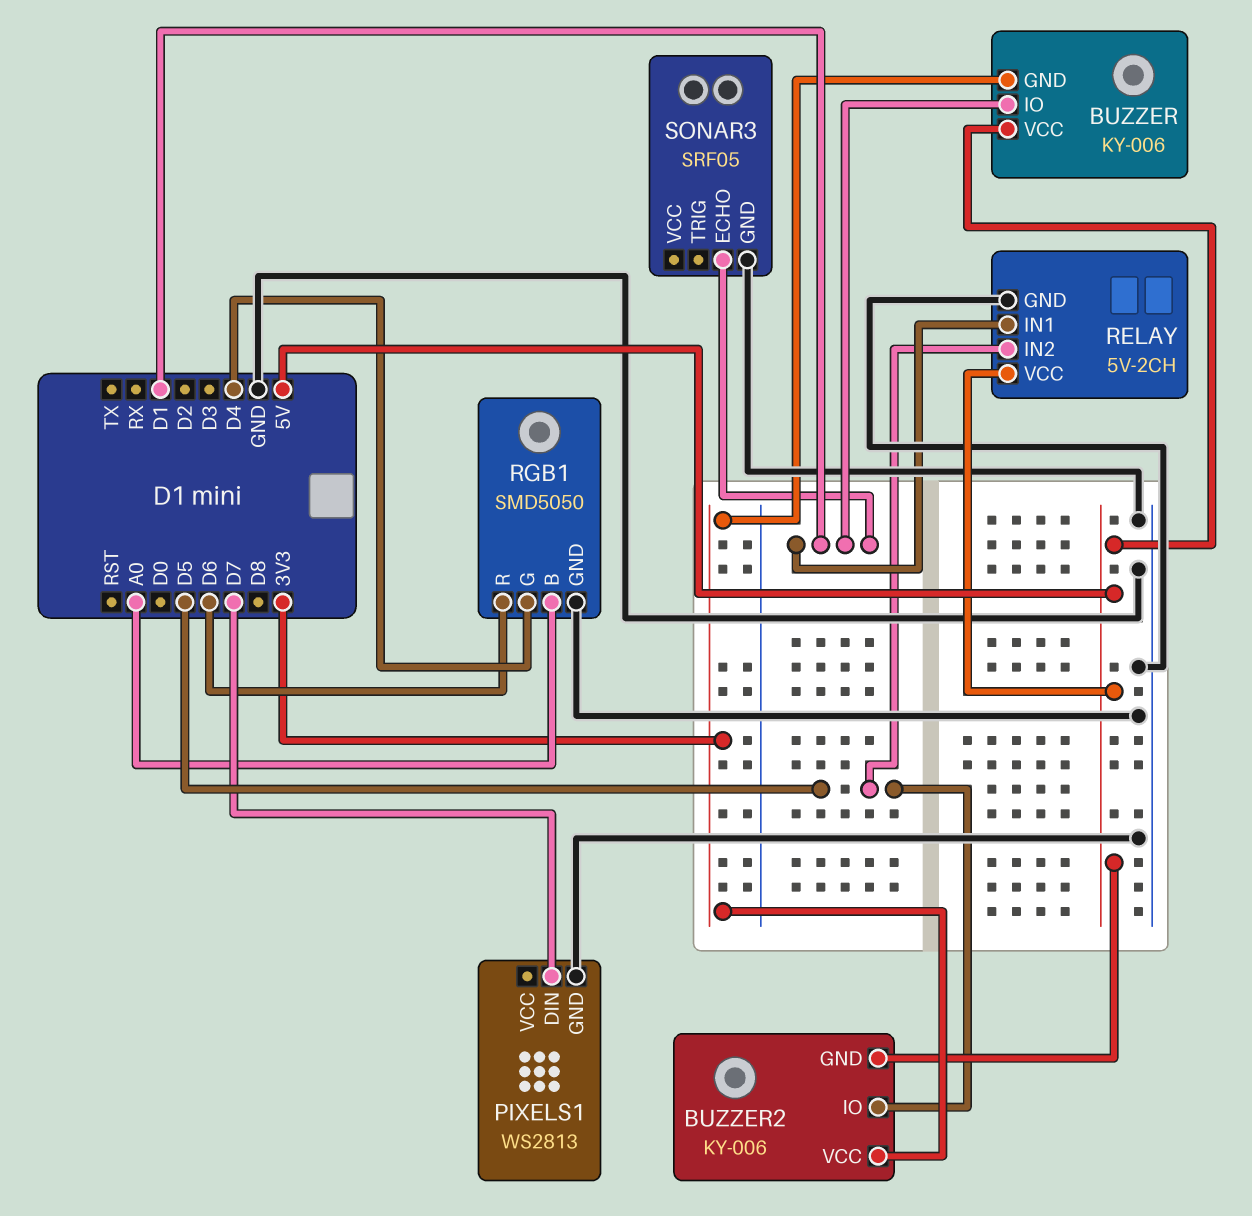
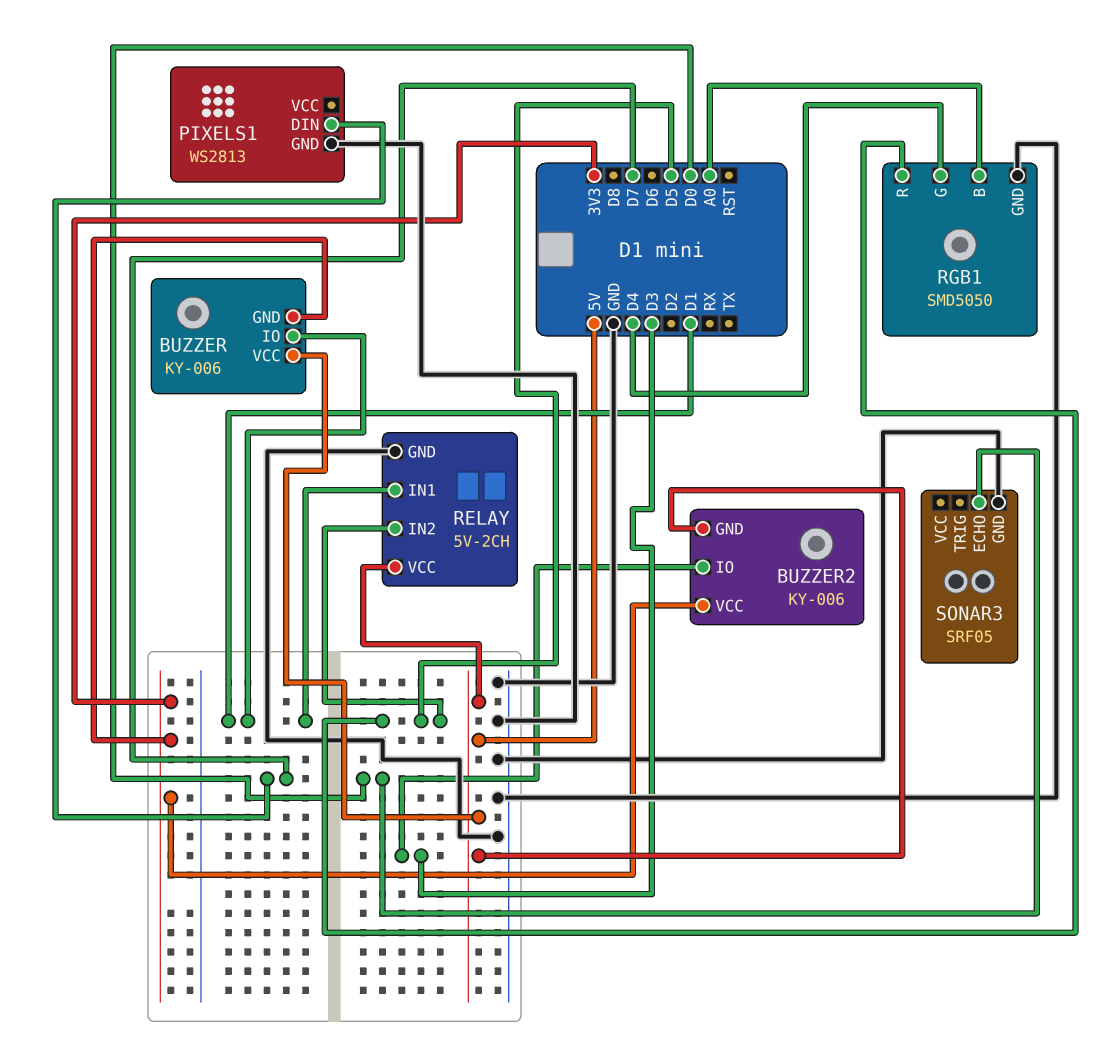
BUZZER2 pin IO: D5 -> D3
RGB1 pin R: D6 -> D5
SONAR3 pin ECHO: D1 -> D0

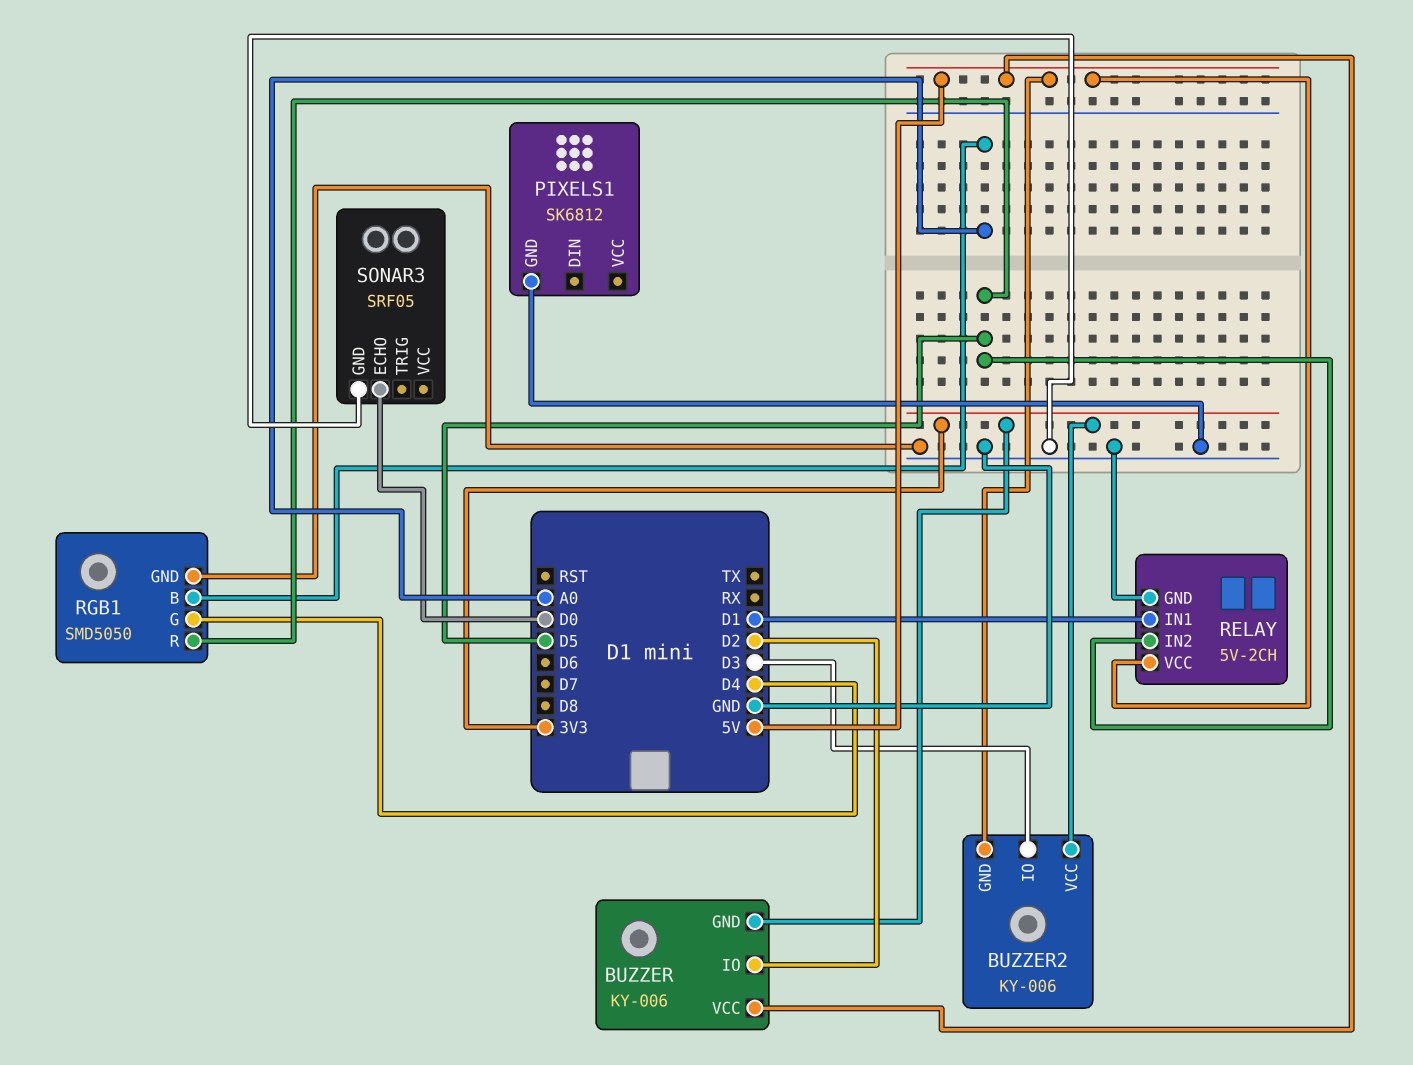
BUZZER pin IO: D1 -> D2
PIXELS1: WS2813 -> SK6812
PIXELS1 pin DIN: D7 -> none

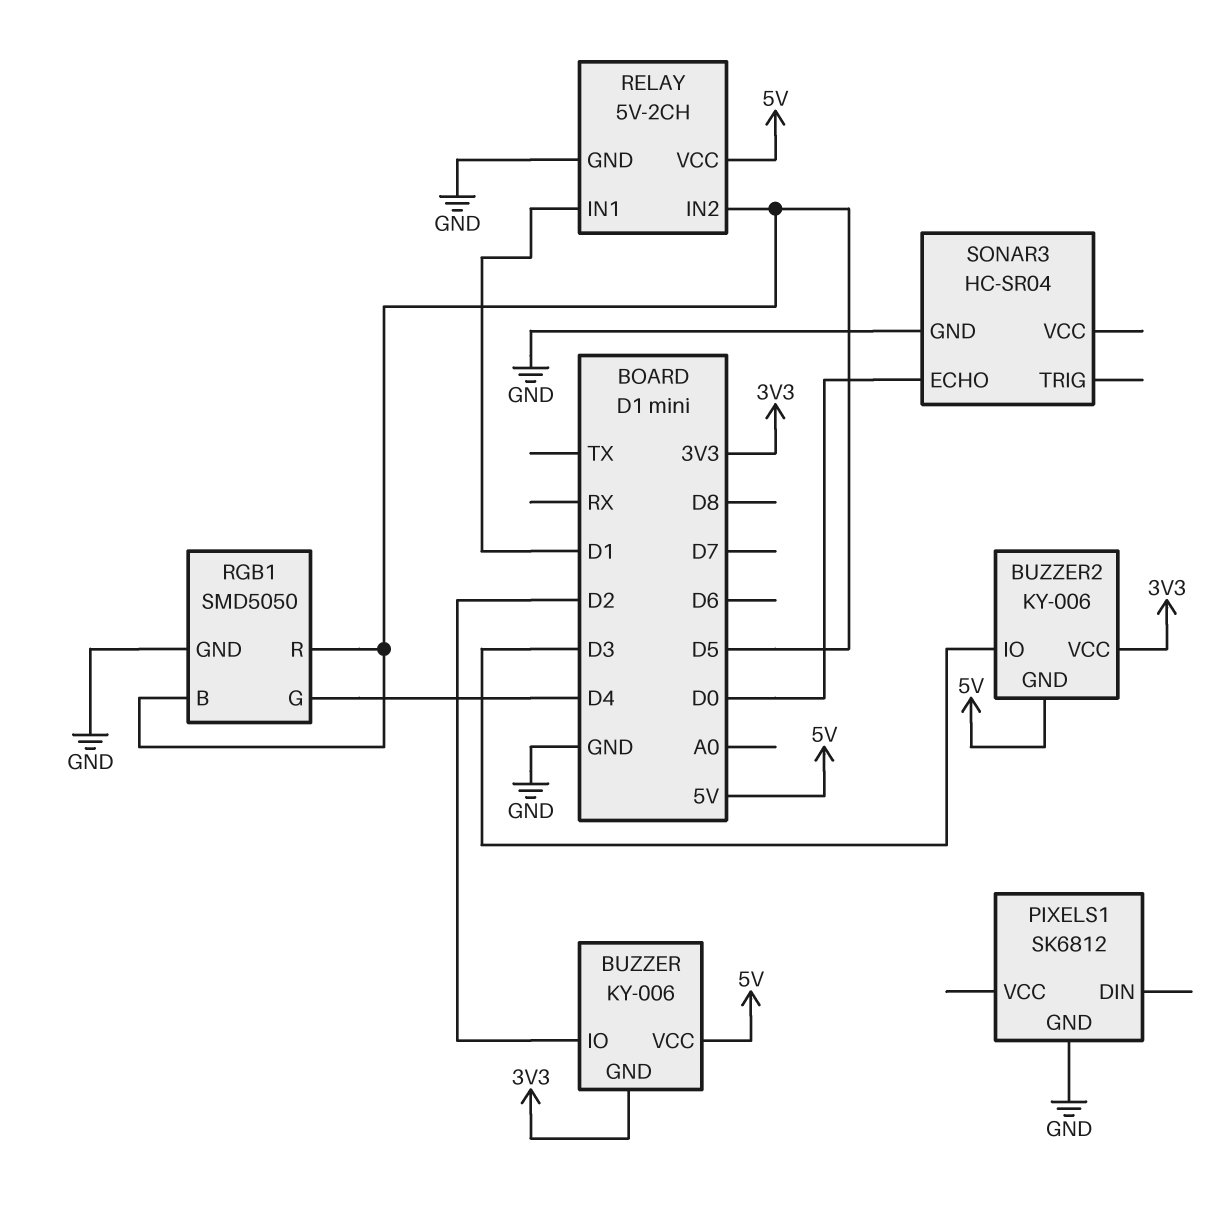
RGB1 pin B: A0 -> D5
SONAR3: SRF05 -> HC-SR04

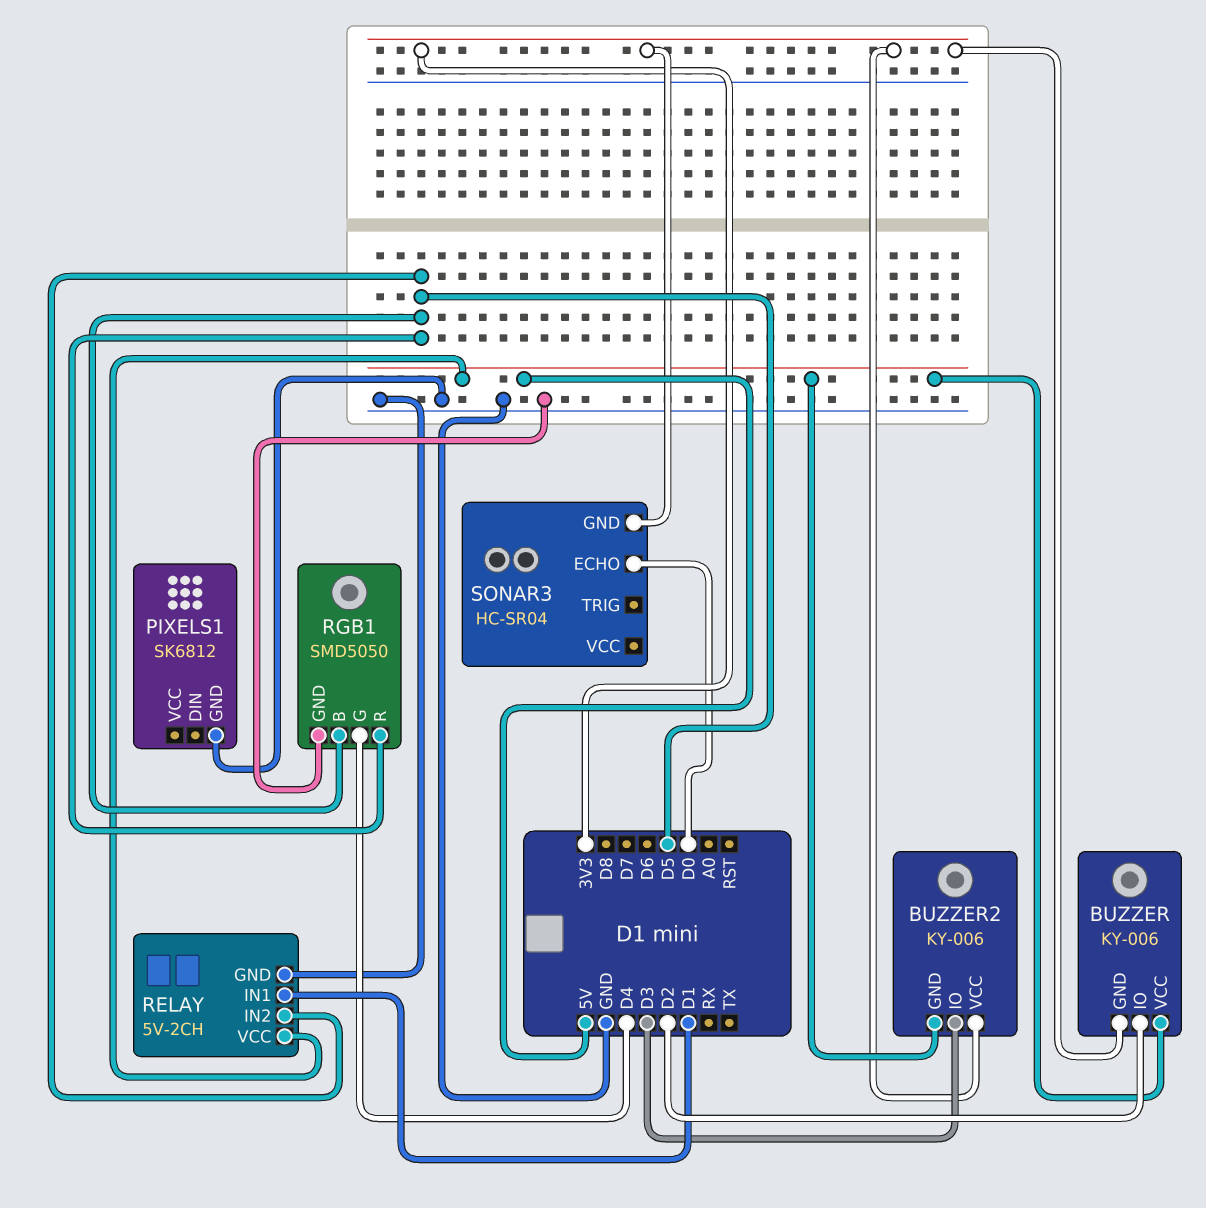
SONAR3 pin GND: GND -> 3V3

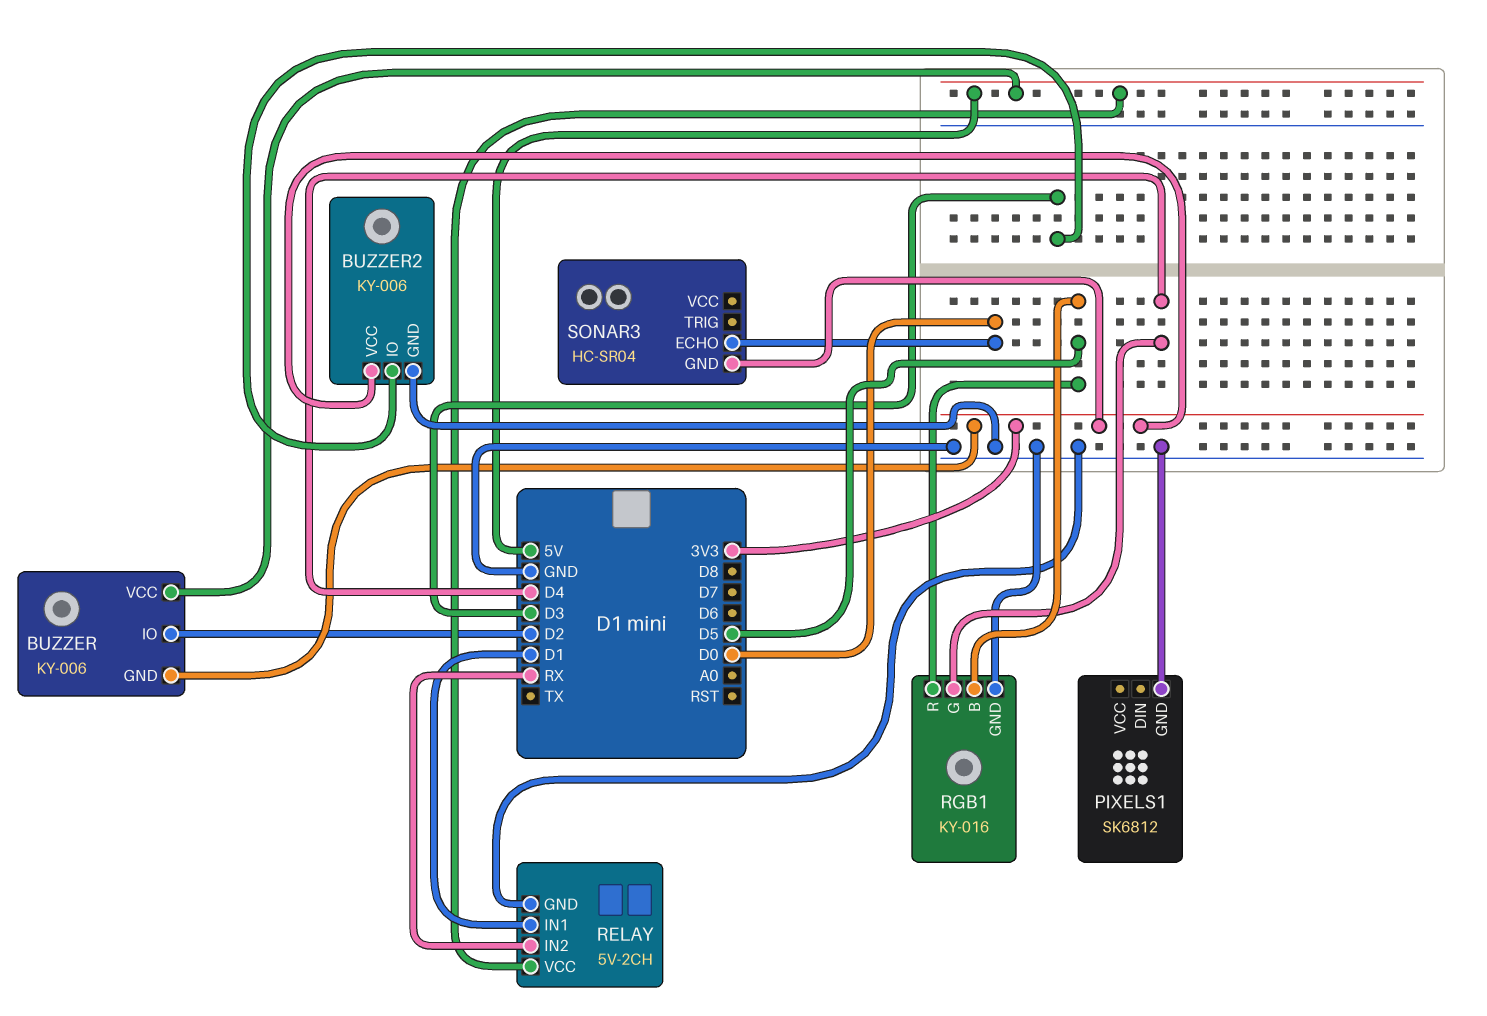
BUZZER2 pin GND: 5V -> GND
RELAY pin IN2: D5 -> RX
RGB1: SMD5050 -> KY-016

